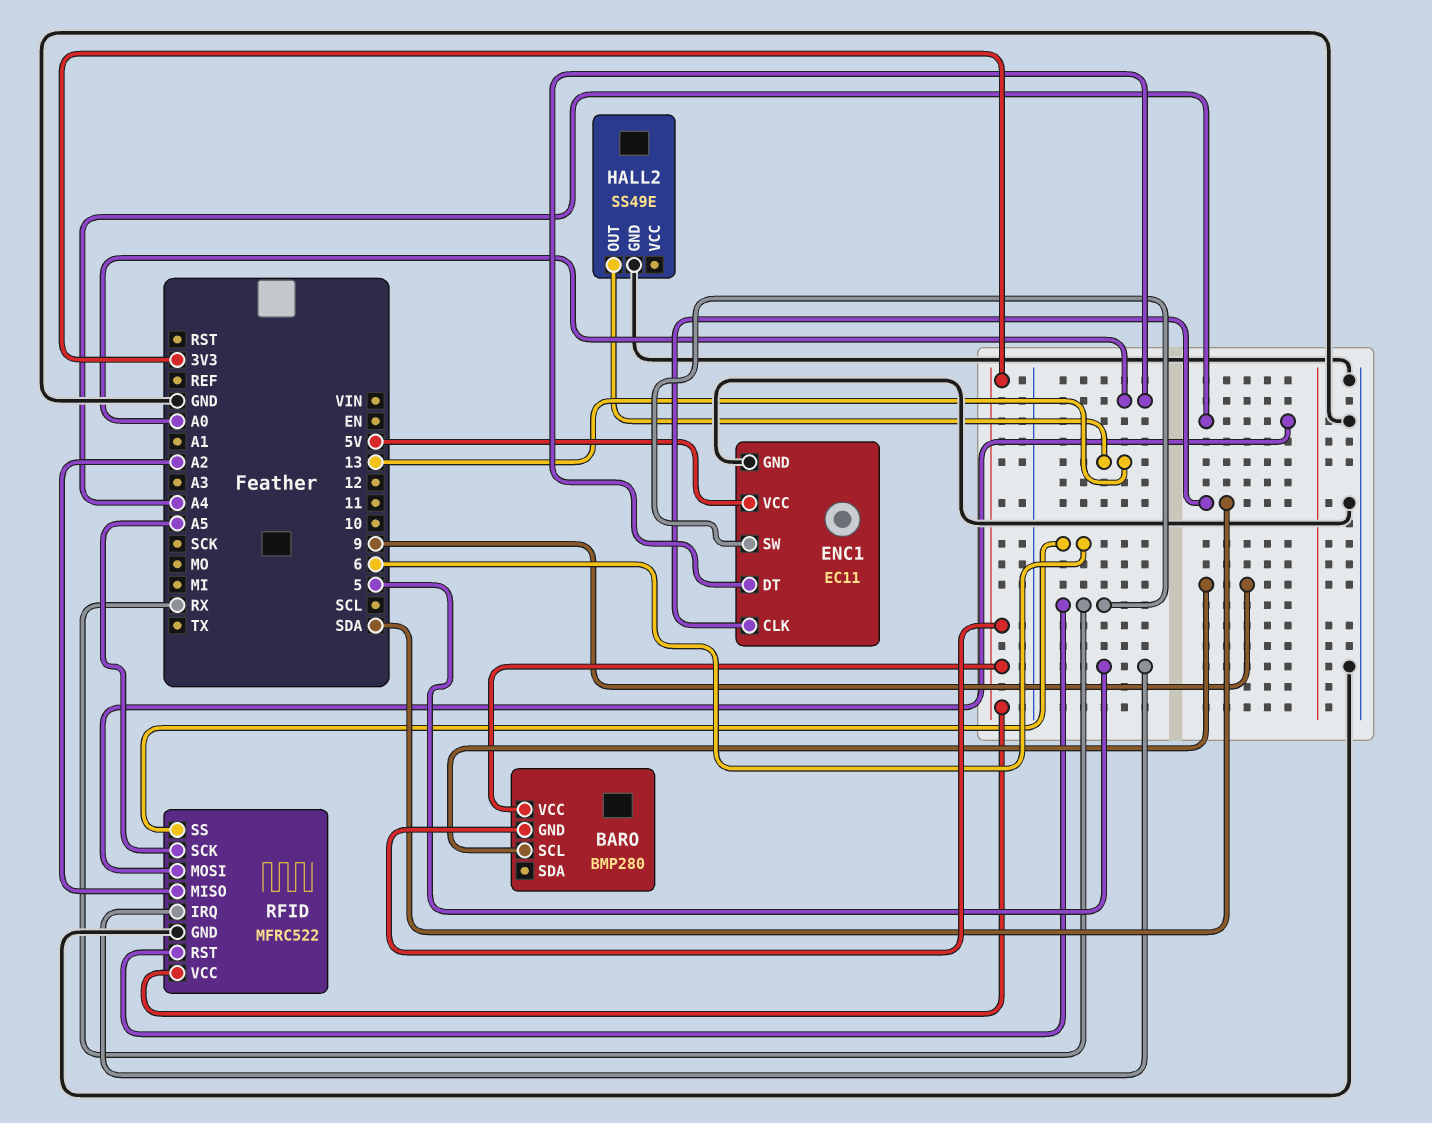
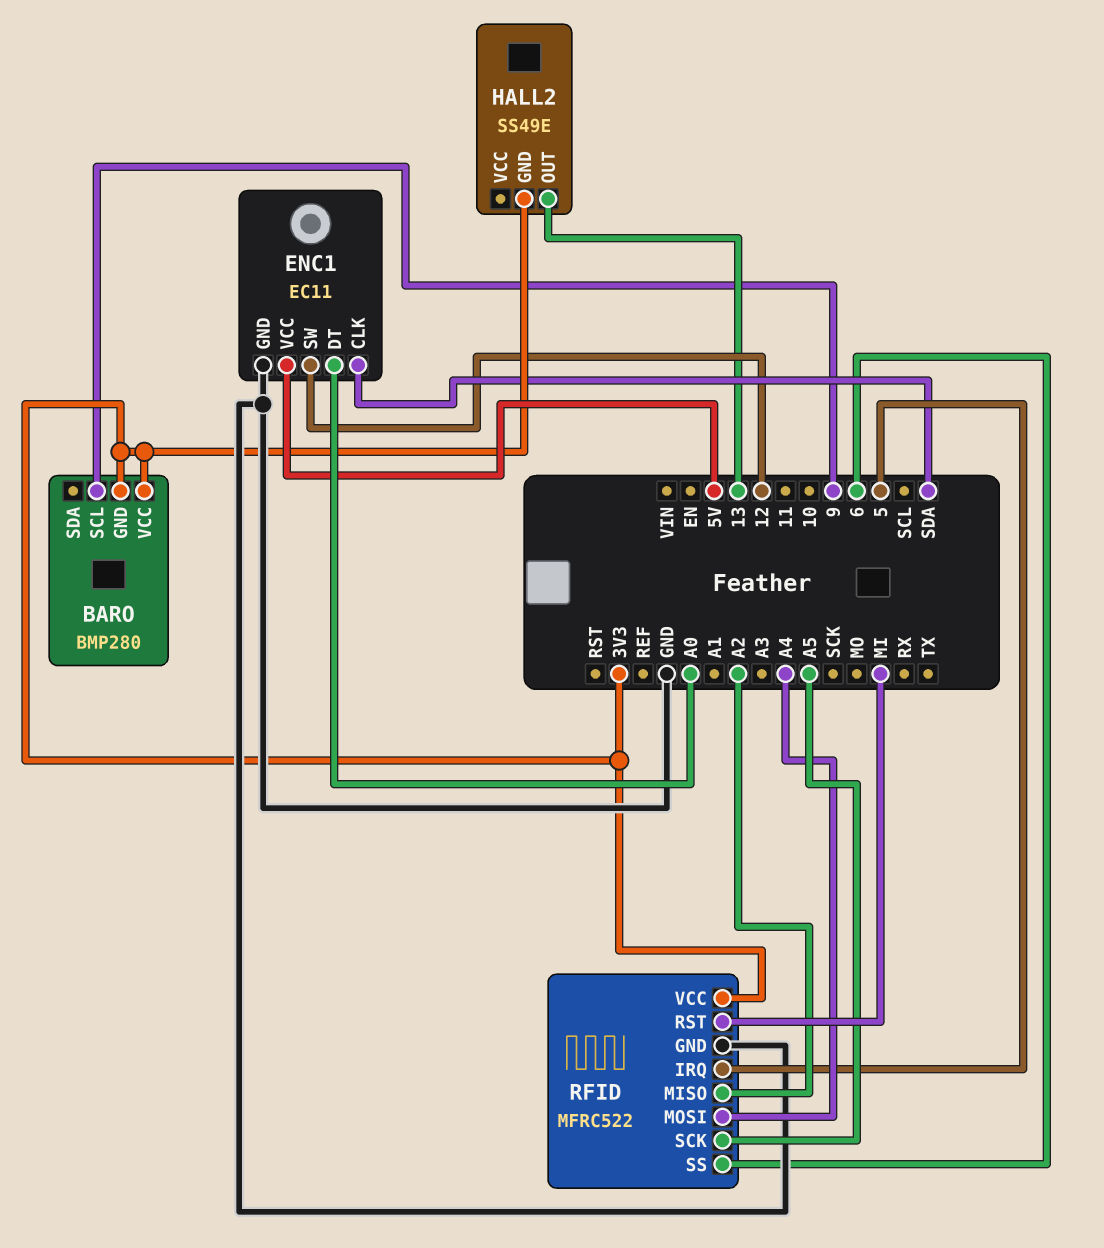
ENC1 pin SW: RX -> 12
HALL2 pin GND: GND -> 3V3
RFID pin RST: RX -> MI

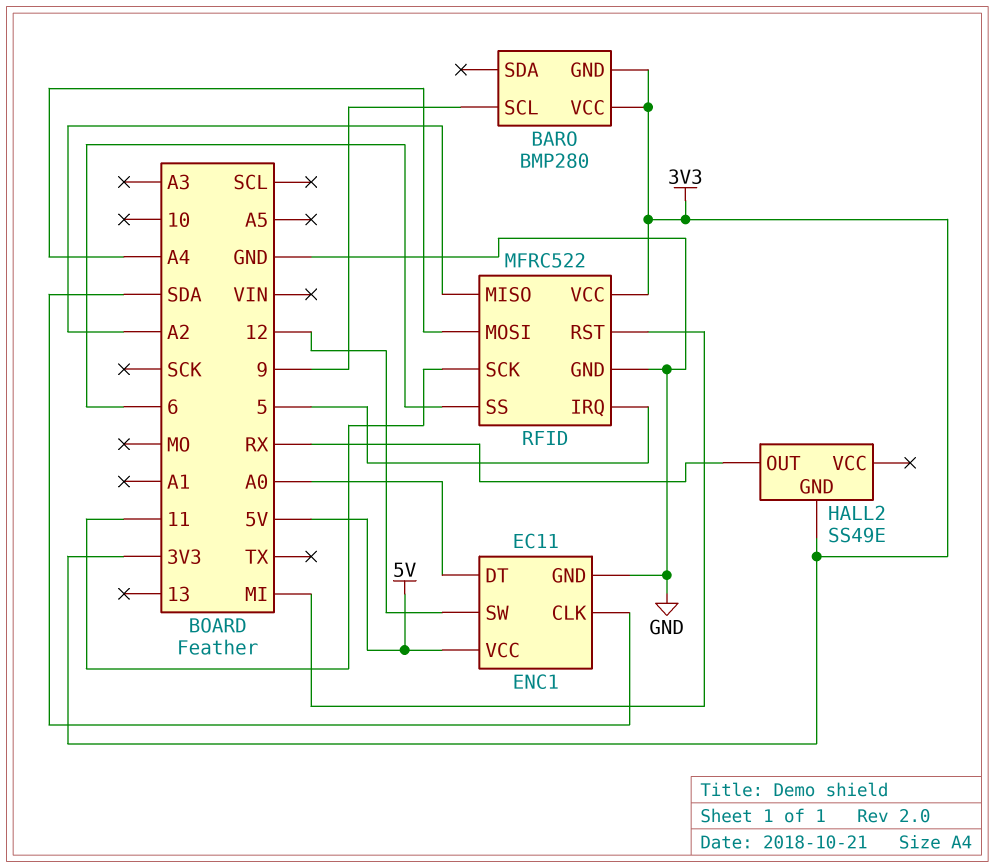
HALL2 pin OUT: 13 -> RX
RFID pin SCK: A5 -> 11

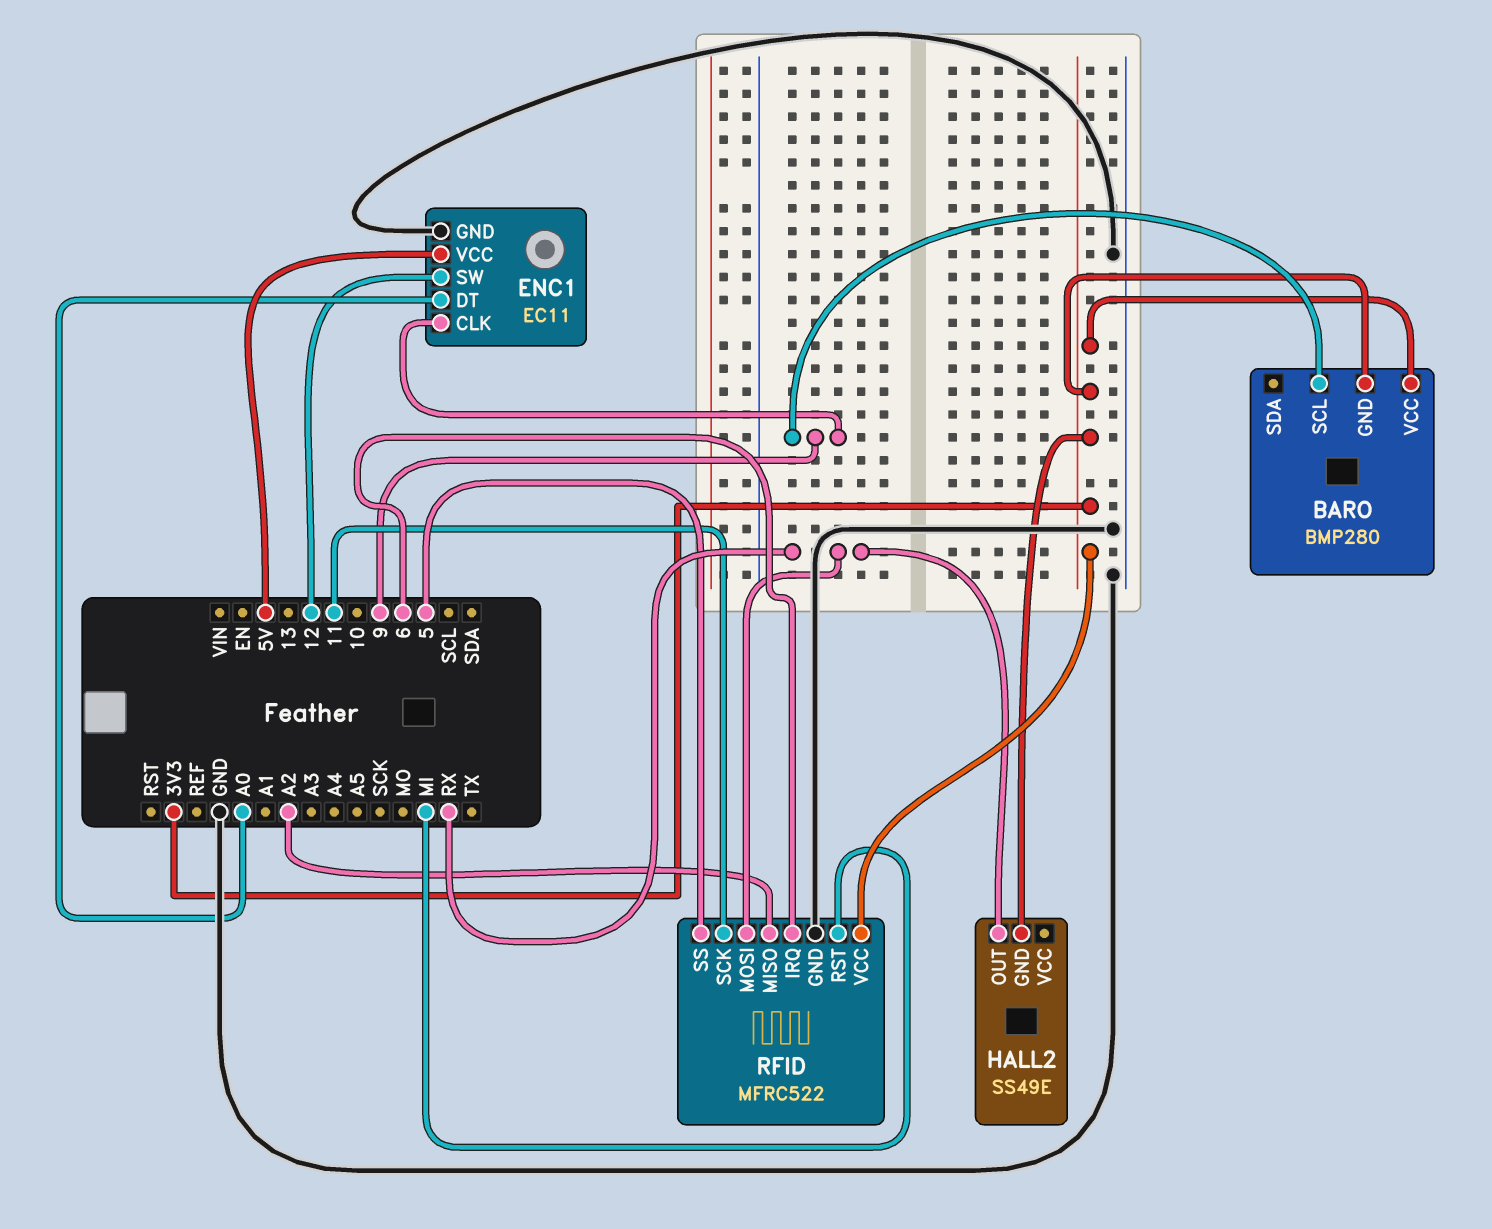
ENC1 pin CLK: SDA -> 9
RFID pin IRQ: 5 -> 6
RFID pin MOSI: A4 -> RX
RFID pin SS: 6 -> 5

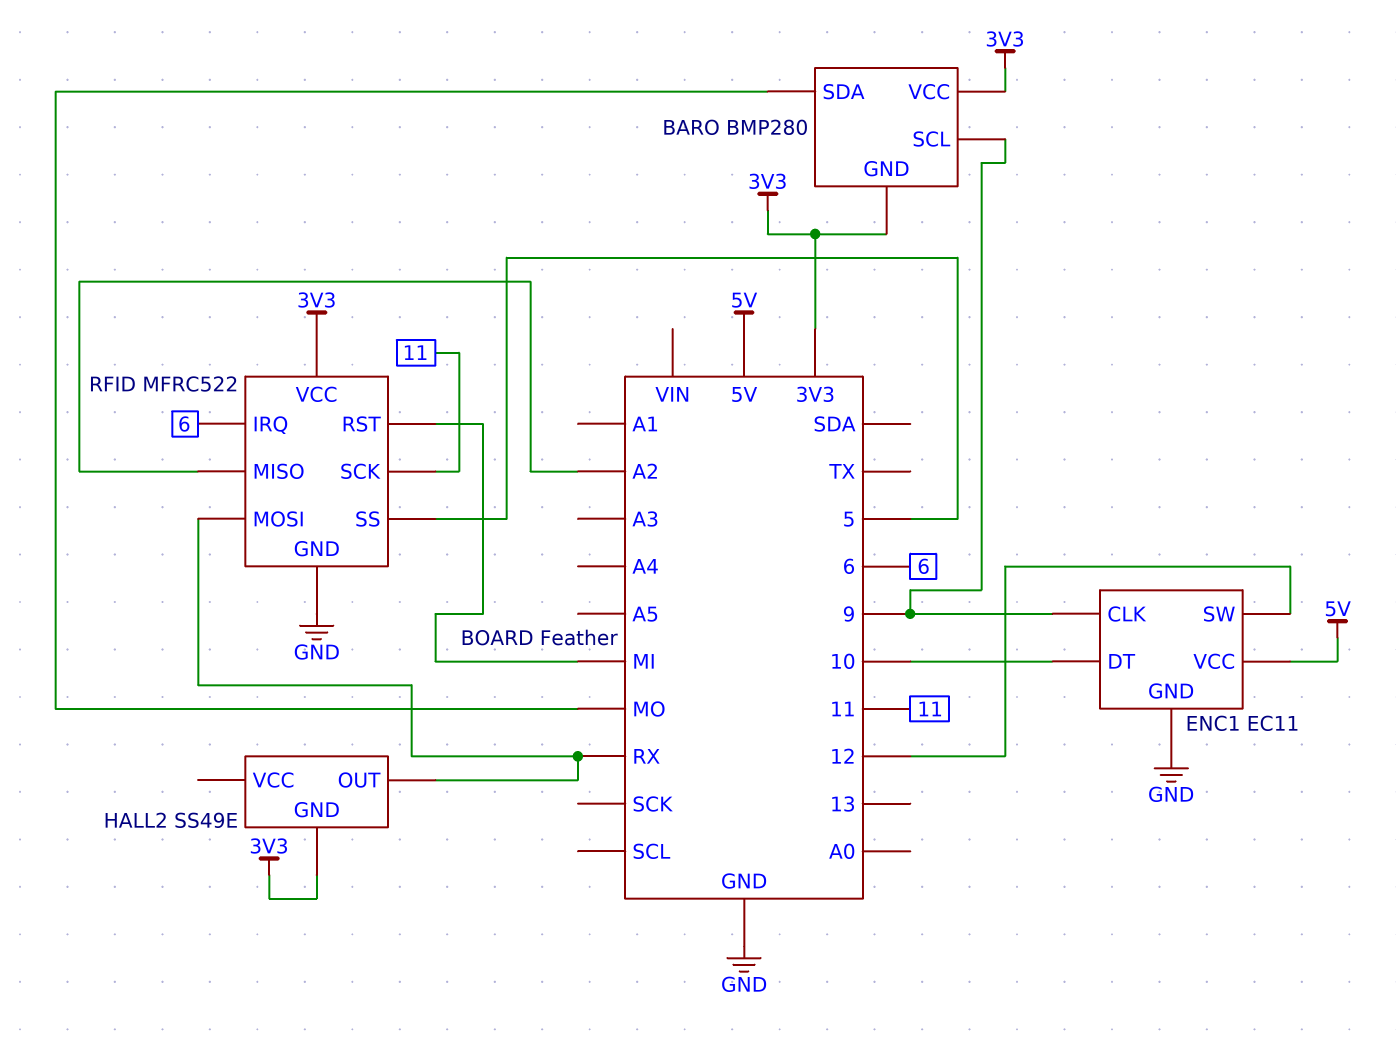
BARO pin SDA: none -> MO
ENC1 pin DT: A0 -> 10

